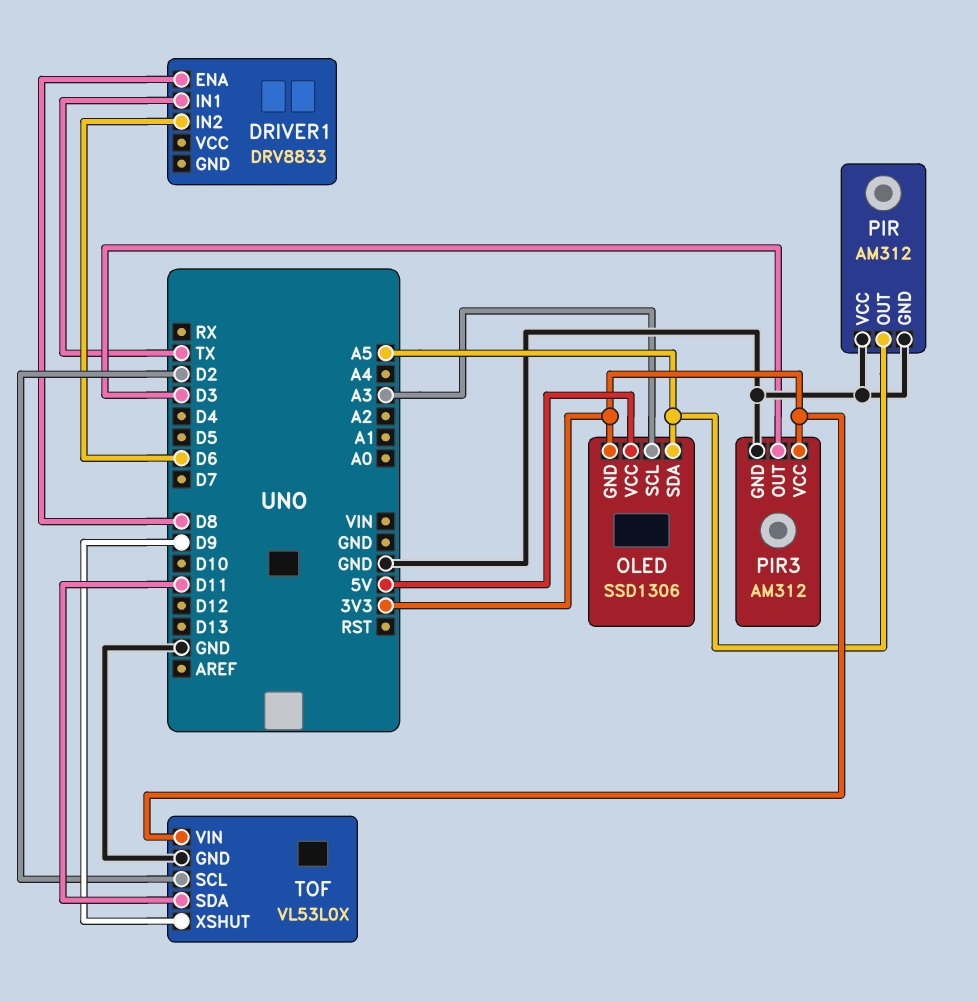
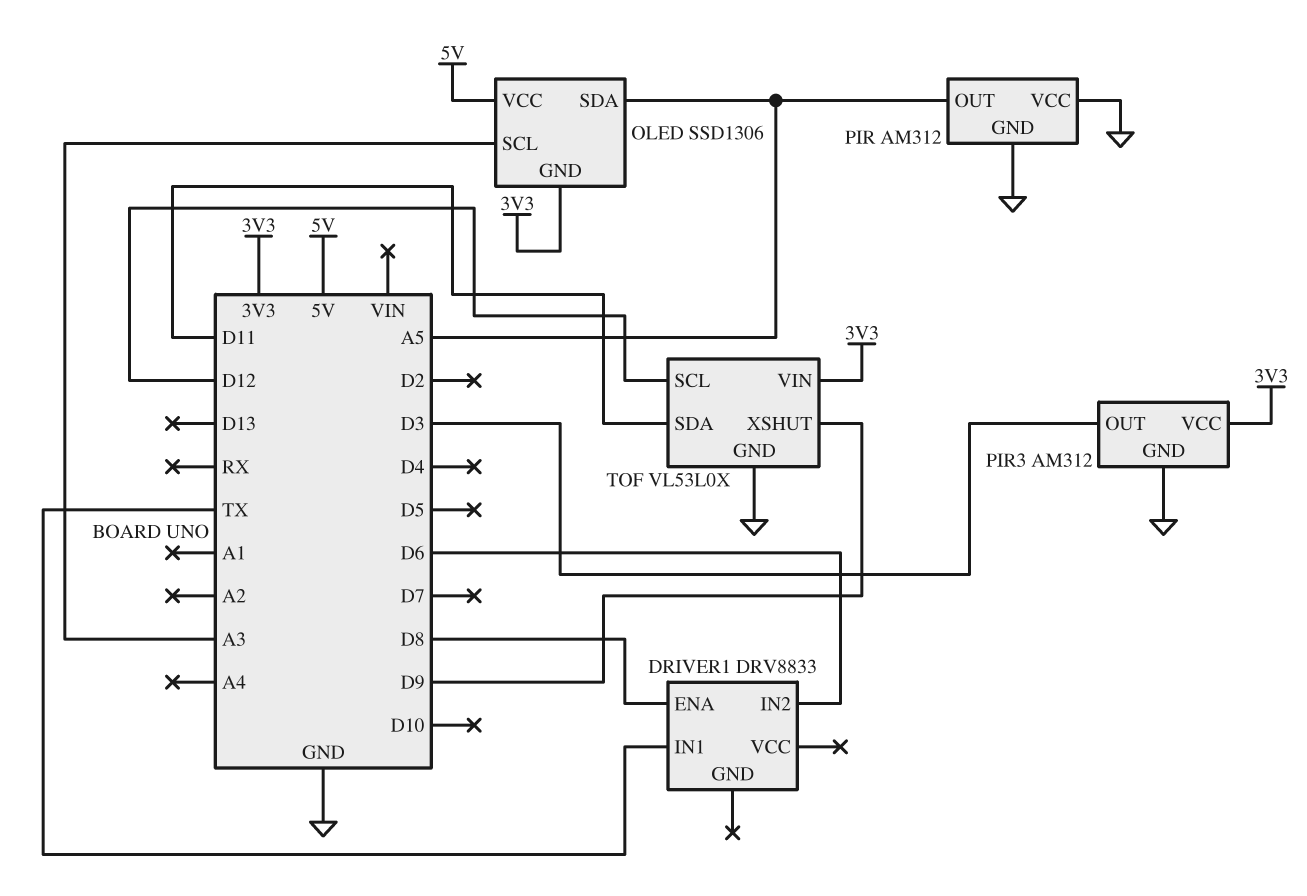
TOF pin SCL: D2 -> D12

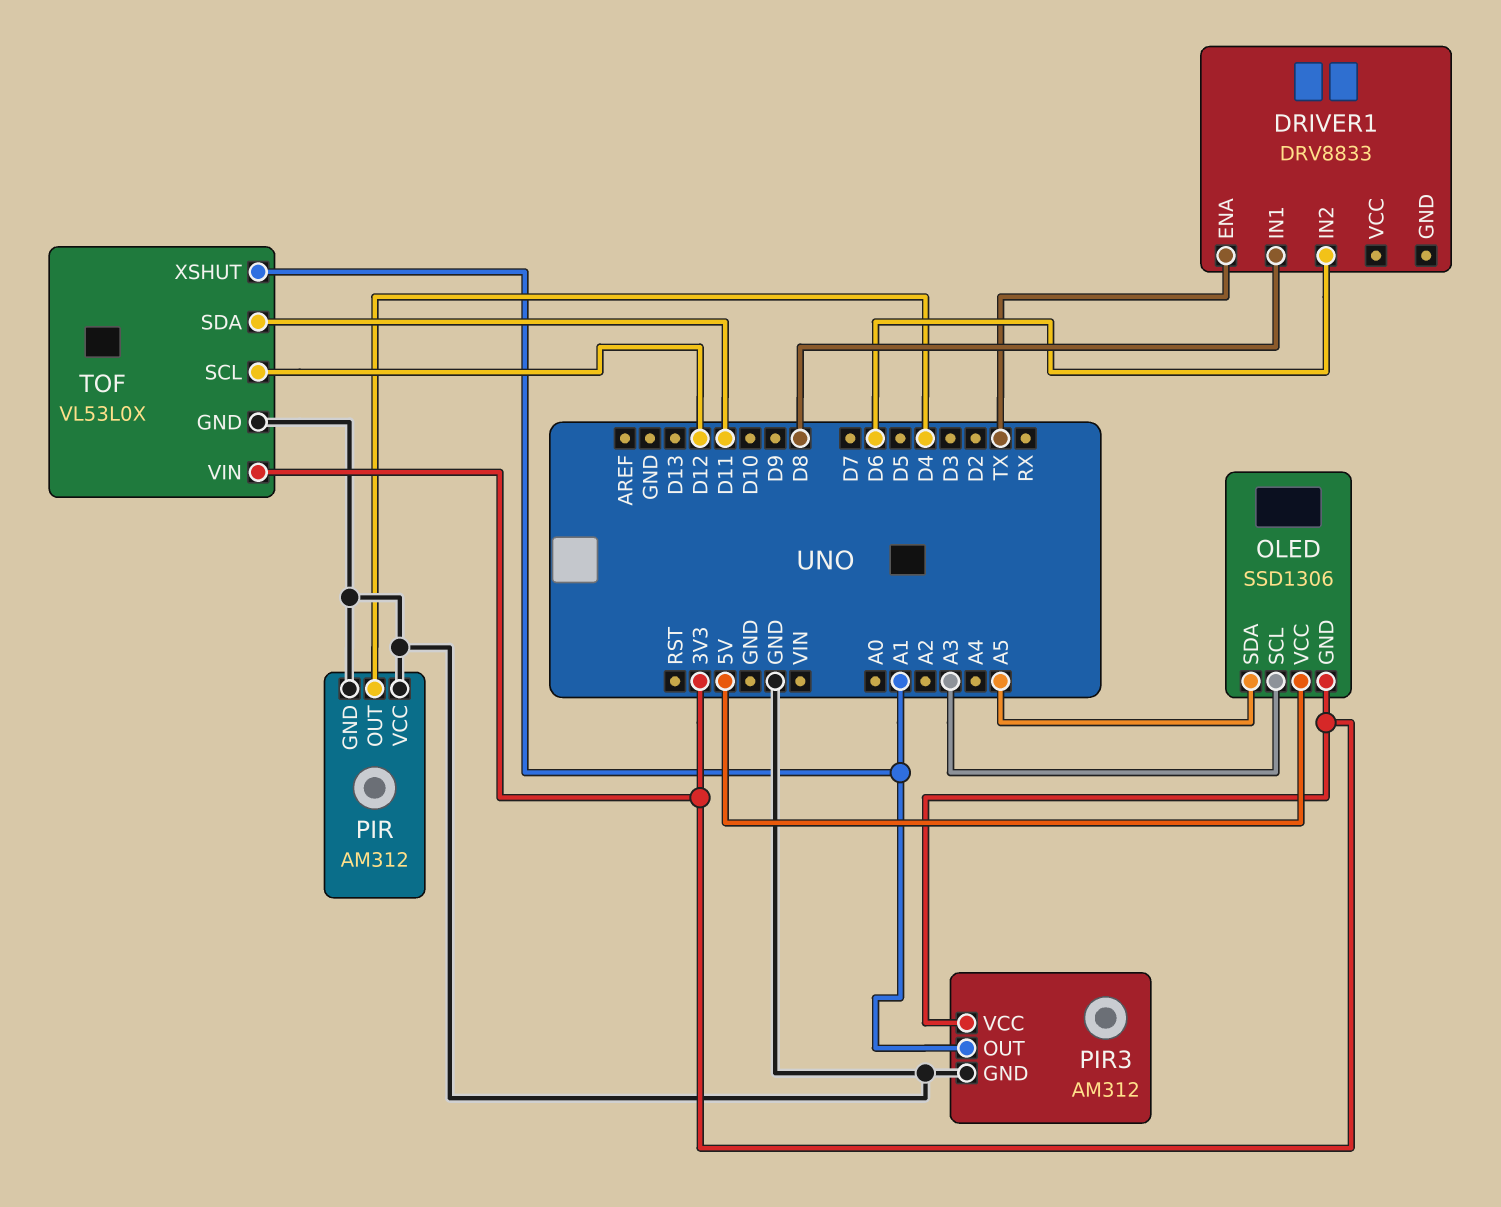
DRIVER1 pin ENA: D8 -> TX
DRIVER1 pin IN1: TX -> D8
PIR pin OUT: A5 -> D4
PIR3 pin OUT: D3 -> A1
TOF pin XSHUT: D9 -> A1

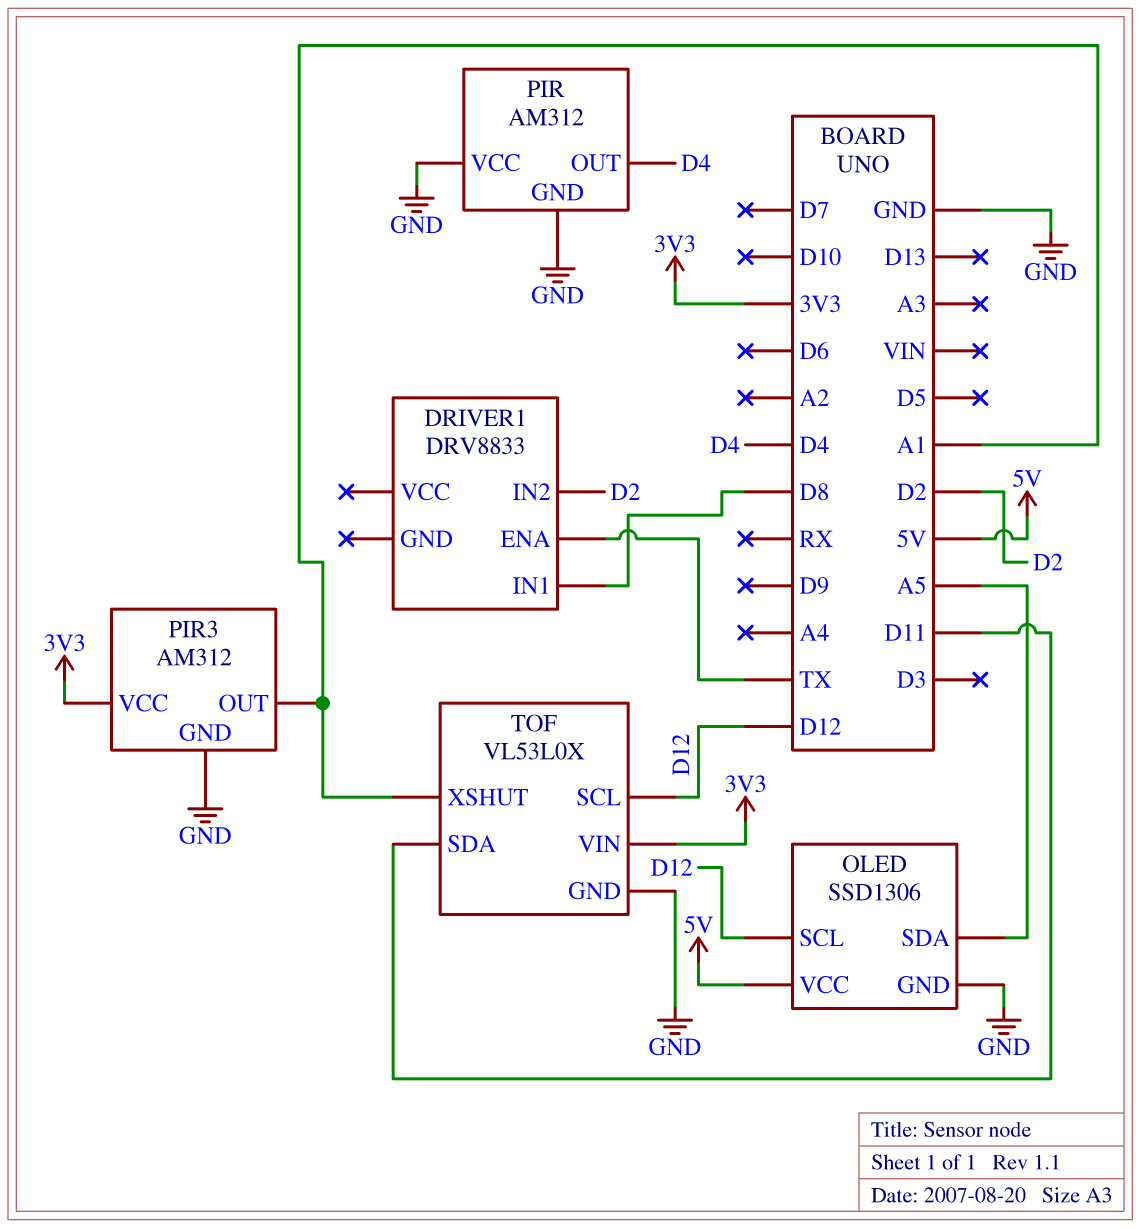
DRIVER1 pin IN2: D6 -> D2
OLED pin GND: 3V3 -> GND
OLED pin SCL: A3 -> D12

